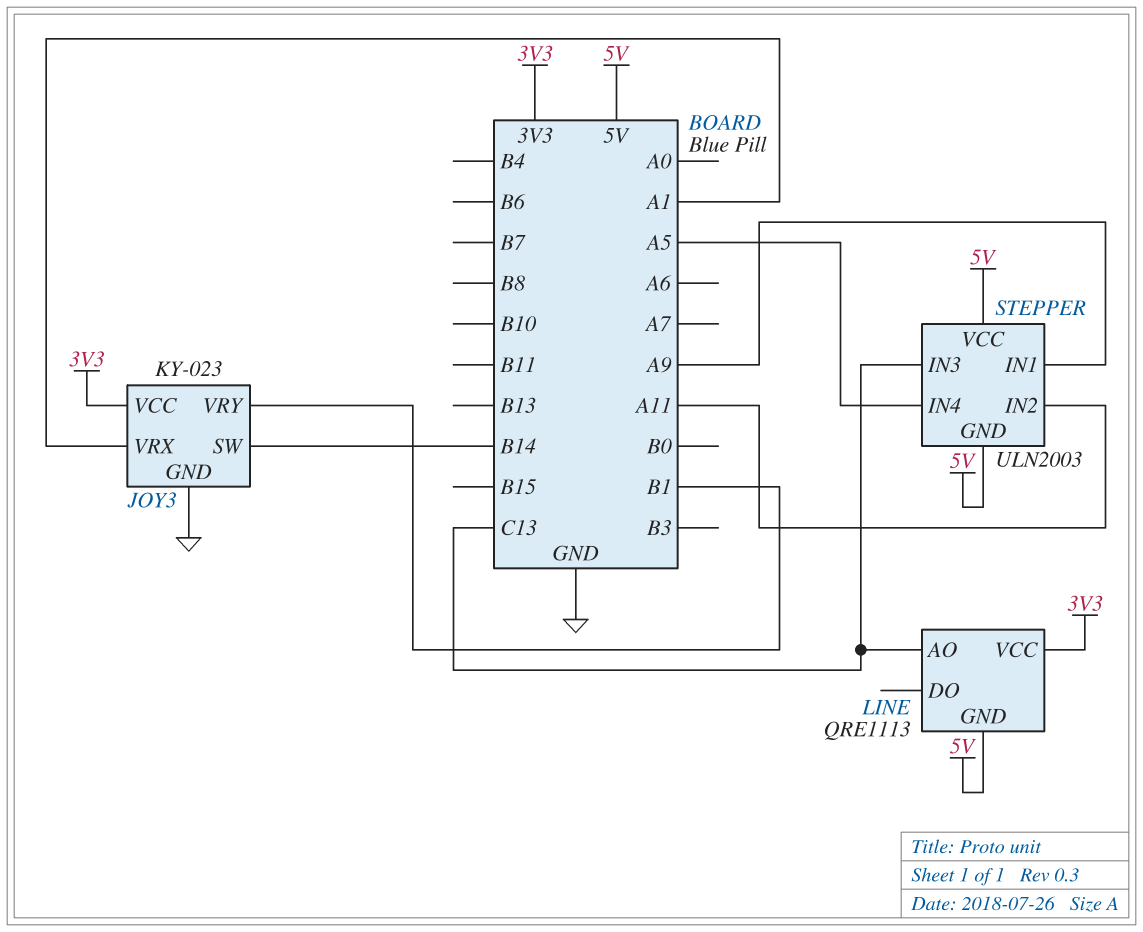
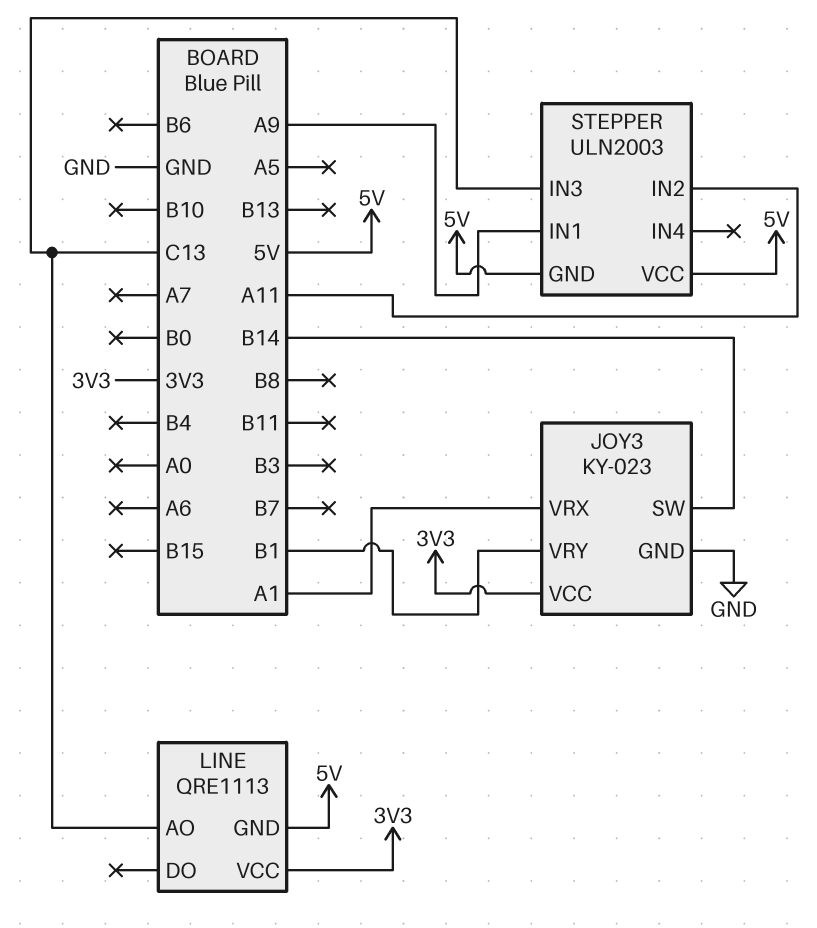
STEPPER pin IN4: A5 -> none

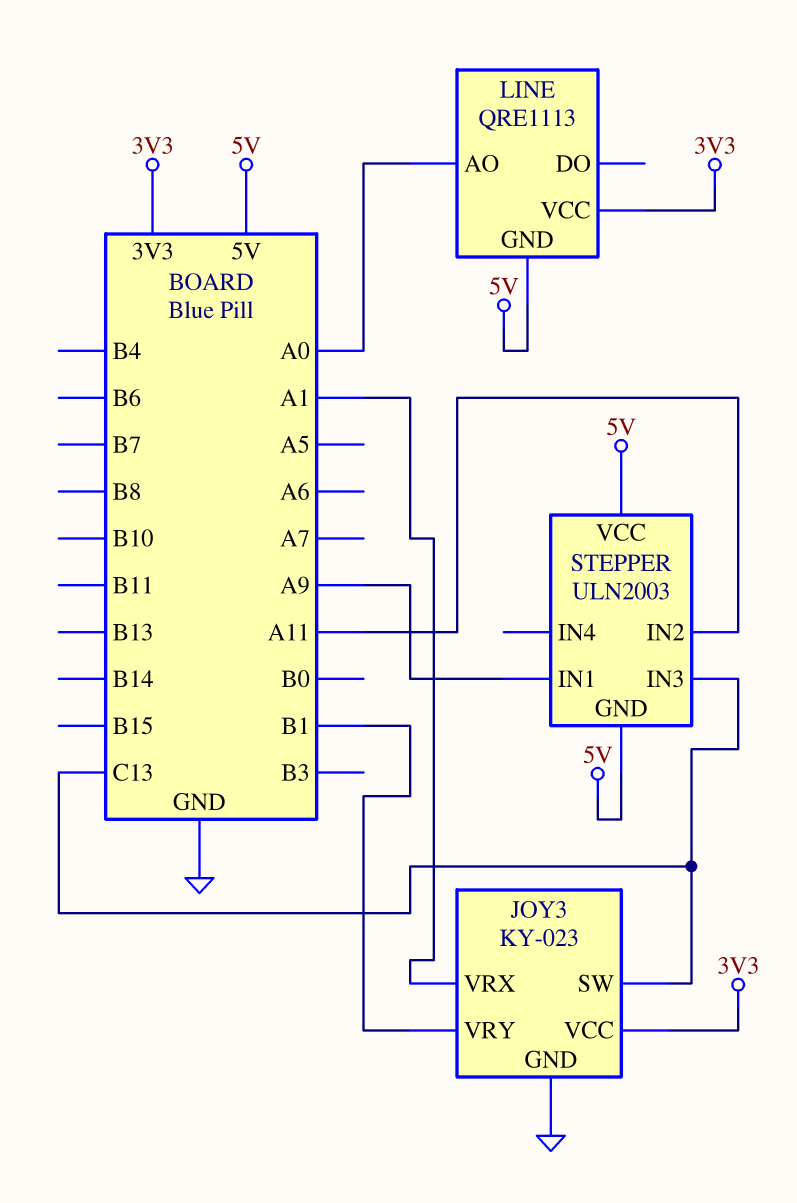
JOY3 pin SW: B14 -> C13
LINE pin AO: C13 -> A0

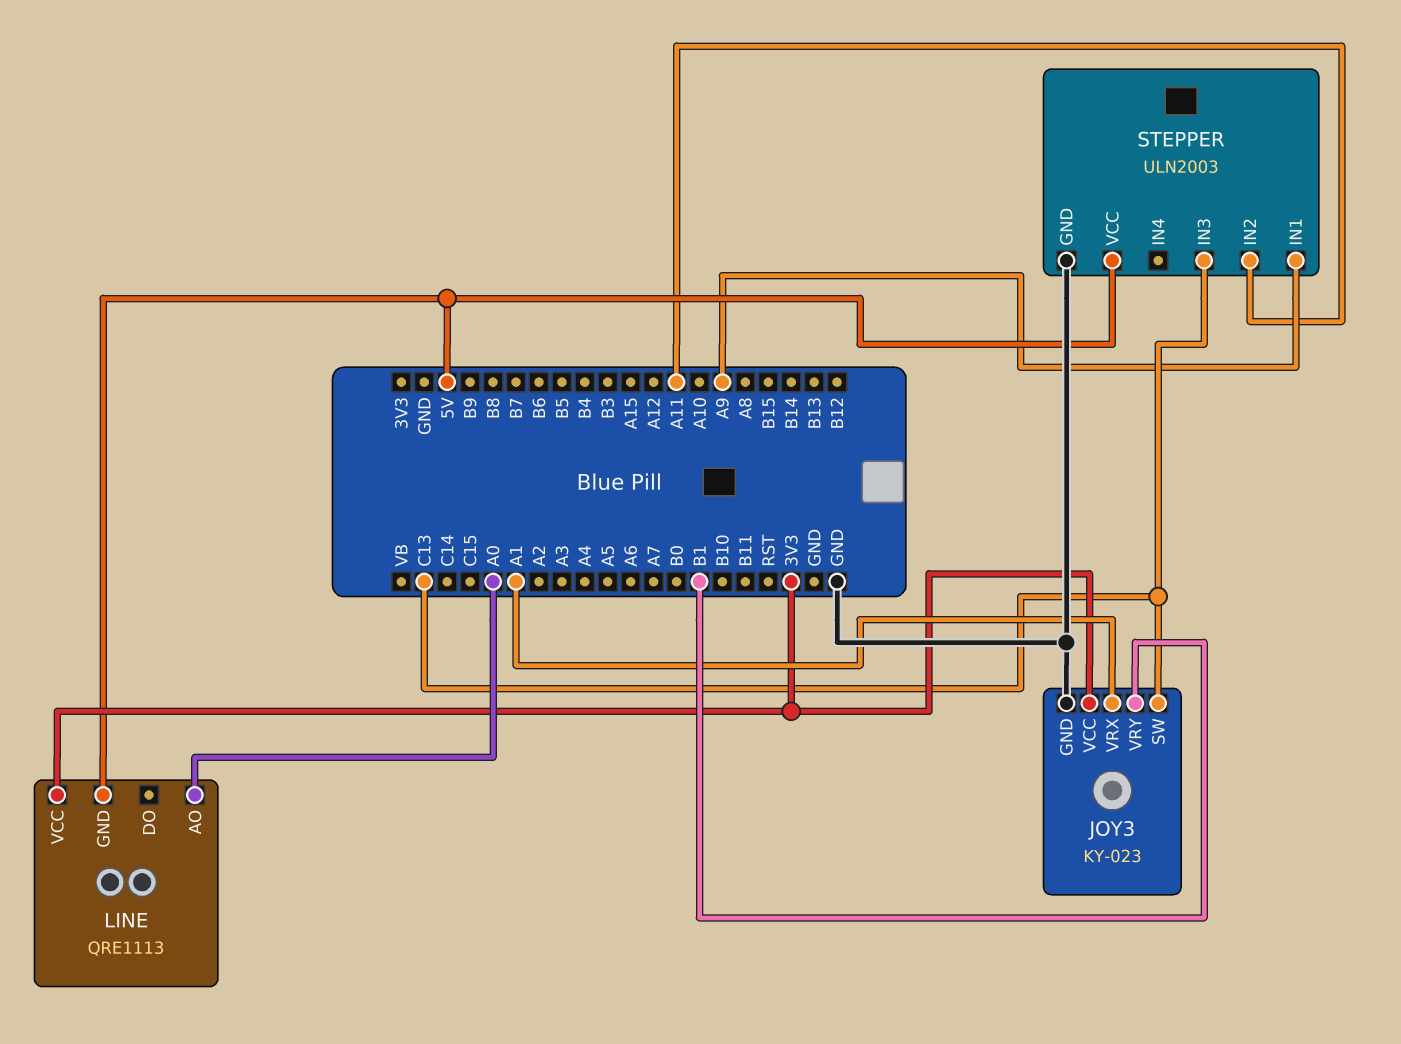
STEPPER pin GND: 5V -> GND

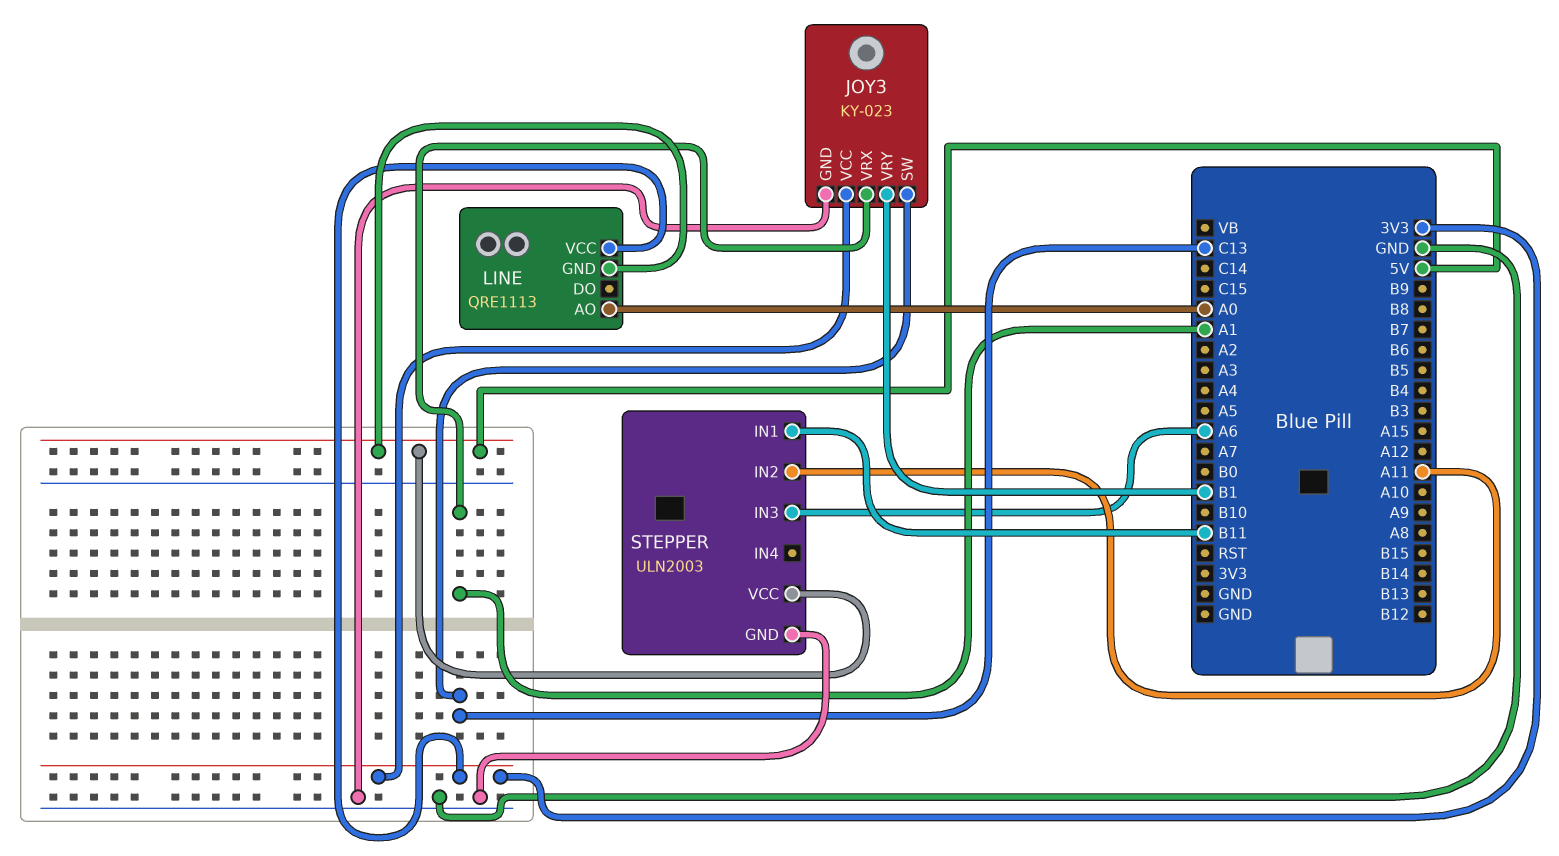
STEPPER pin IN1: A9 -> B11
STEPPER pin IN3: C13 -> A6

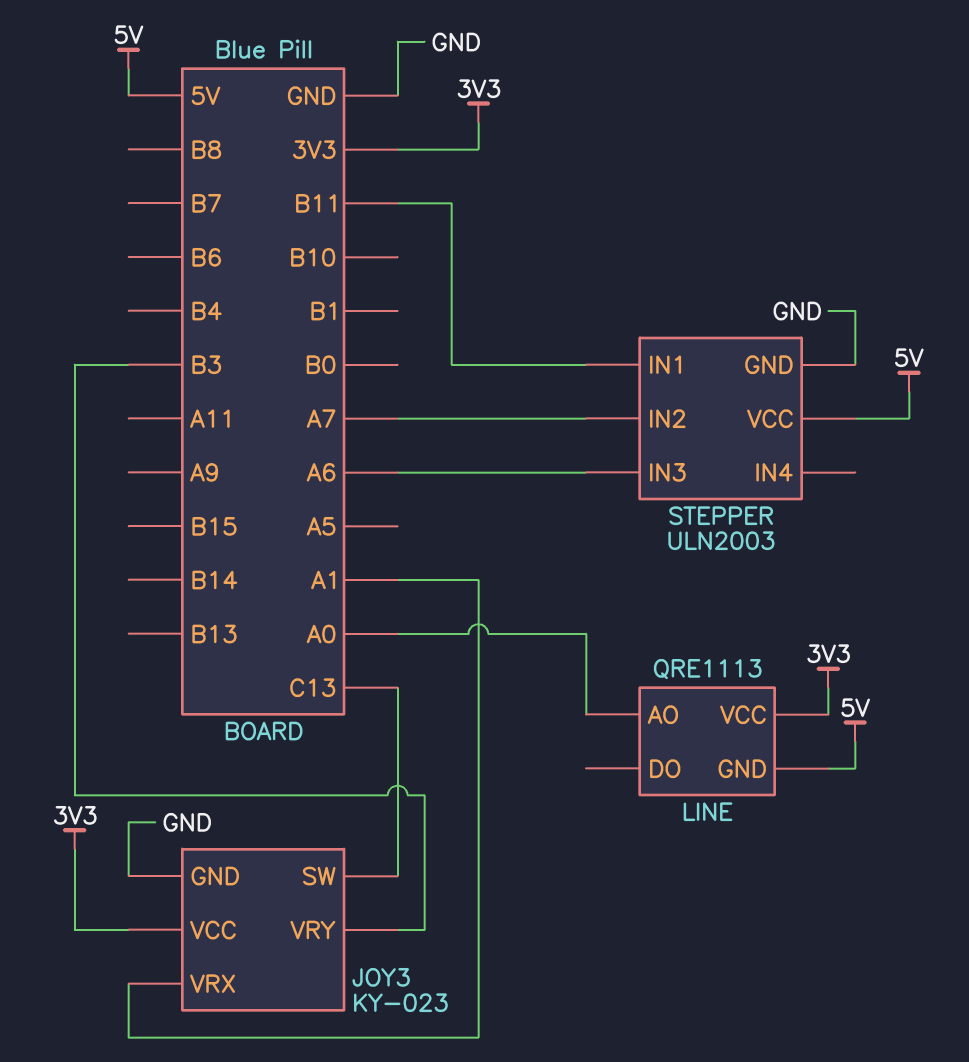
JOY3 pin VRY: B1 -> B3
STEPPER pin IN2: A11 -> A7

